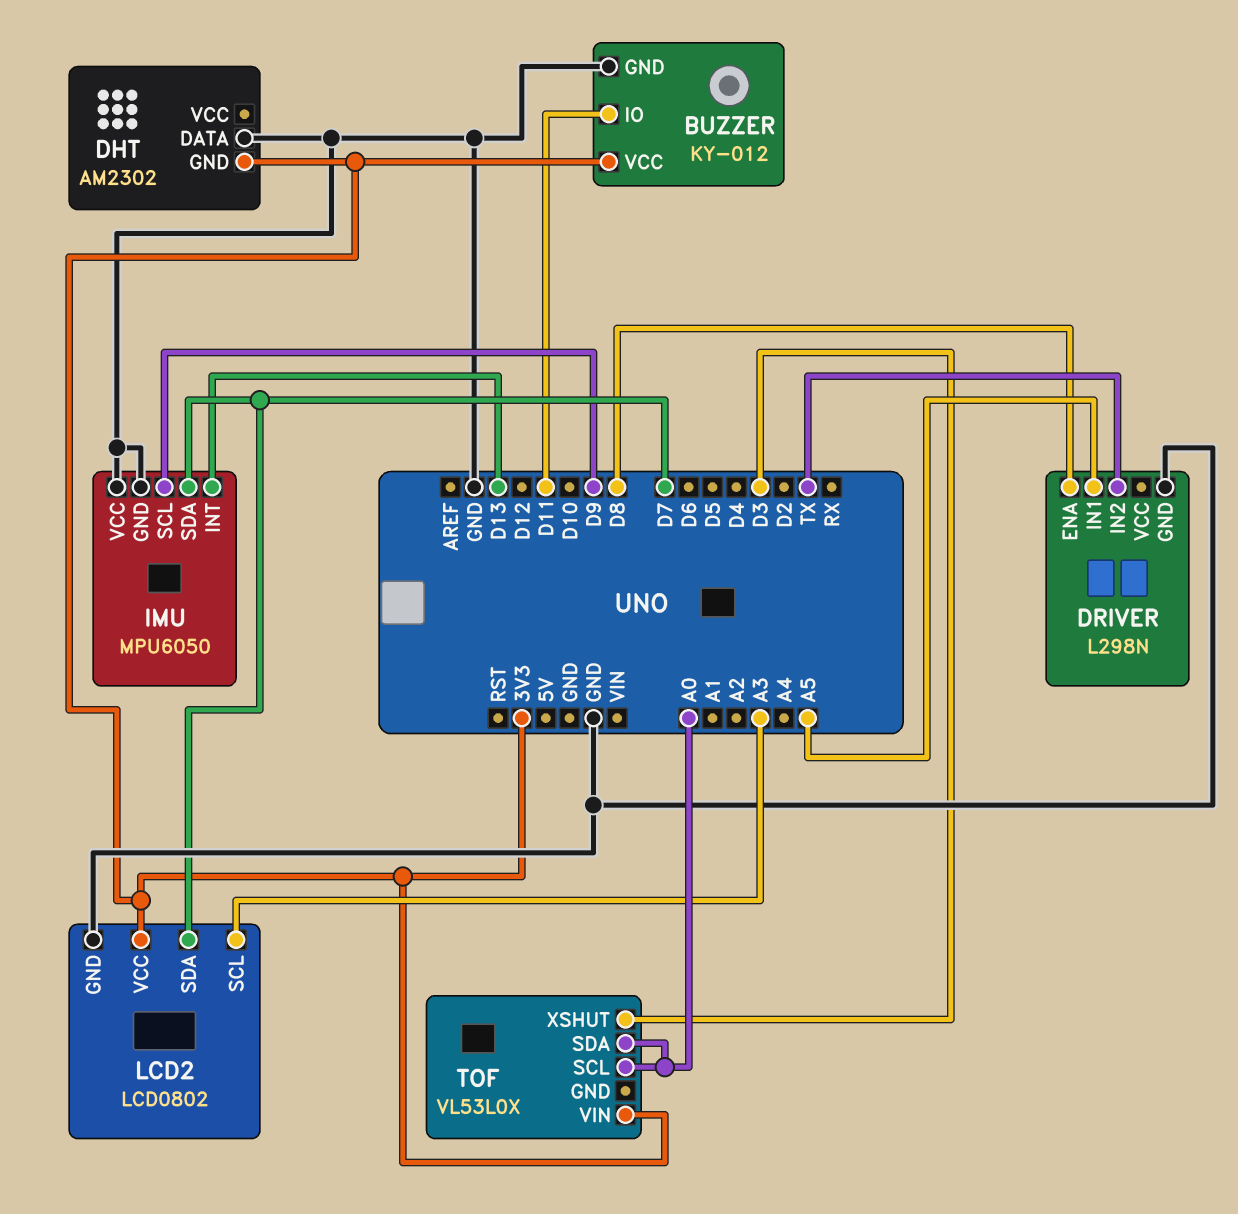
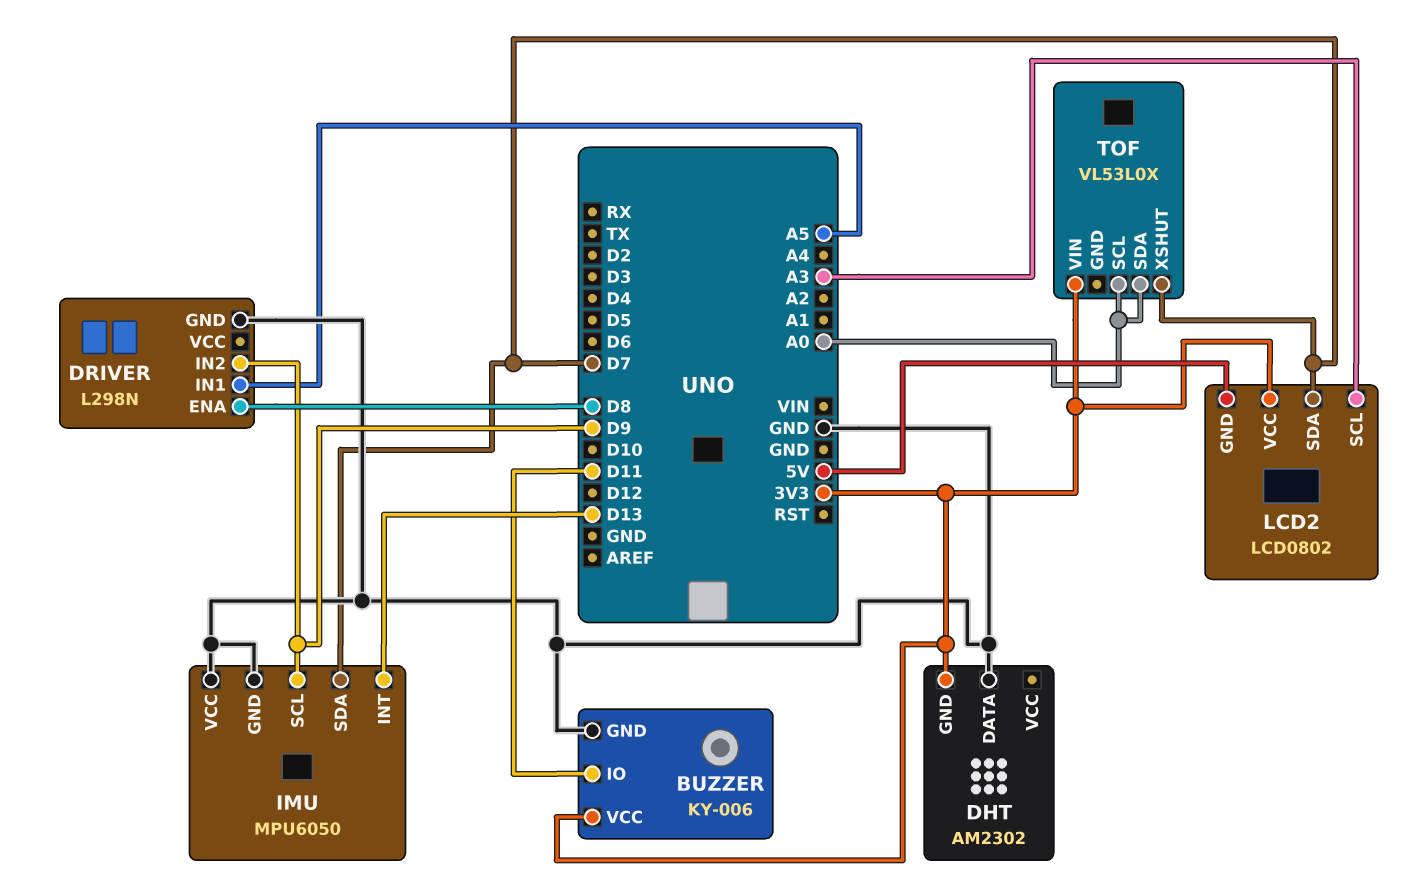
BUZZER: KY-012 -> KY-006
DRIVER pin IN2: TX -> D9
LCD2 pin GND: GND -> 5V
TOF pin XSHUT: D3 -> D7

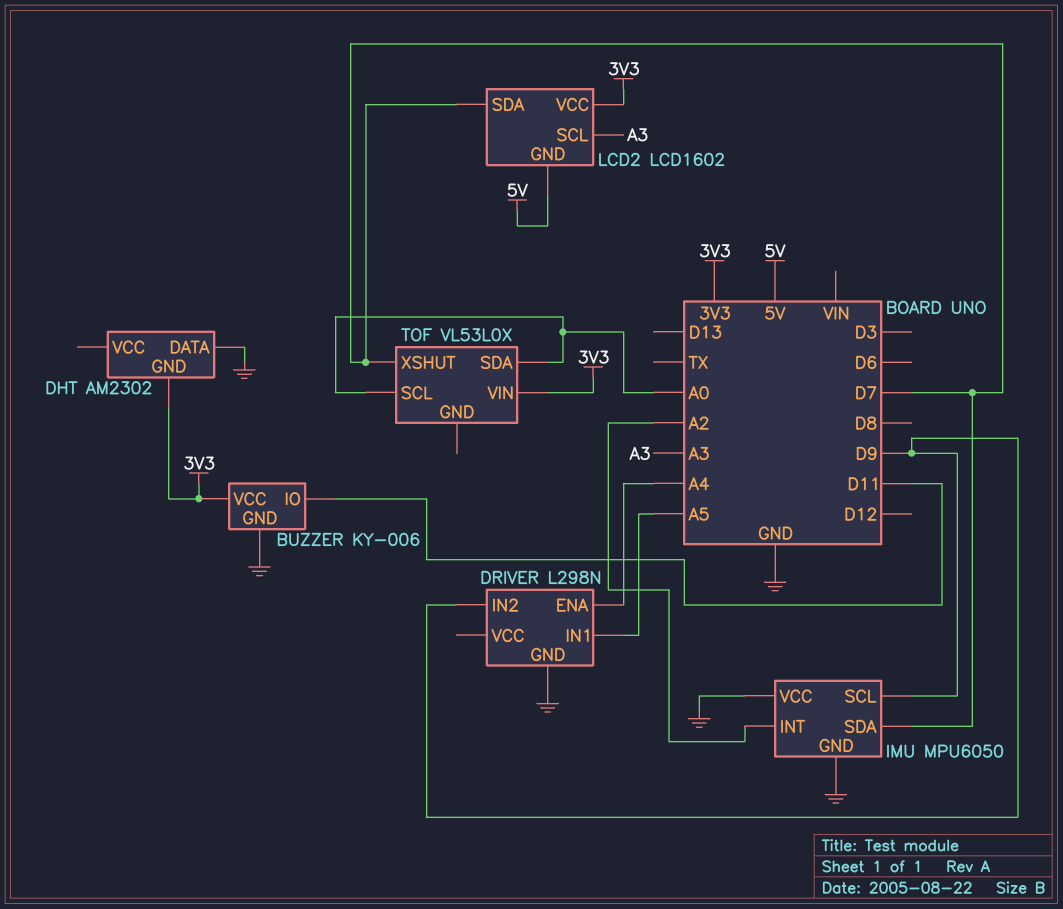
DRIVER pin ENA: D8 -> A4
IMU pin INT: D13 -> A2
LCD2: LCD0802 -> LCD1602

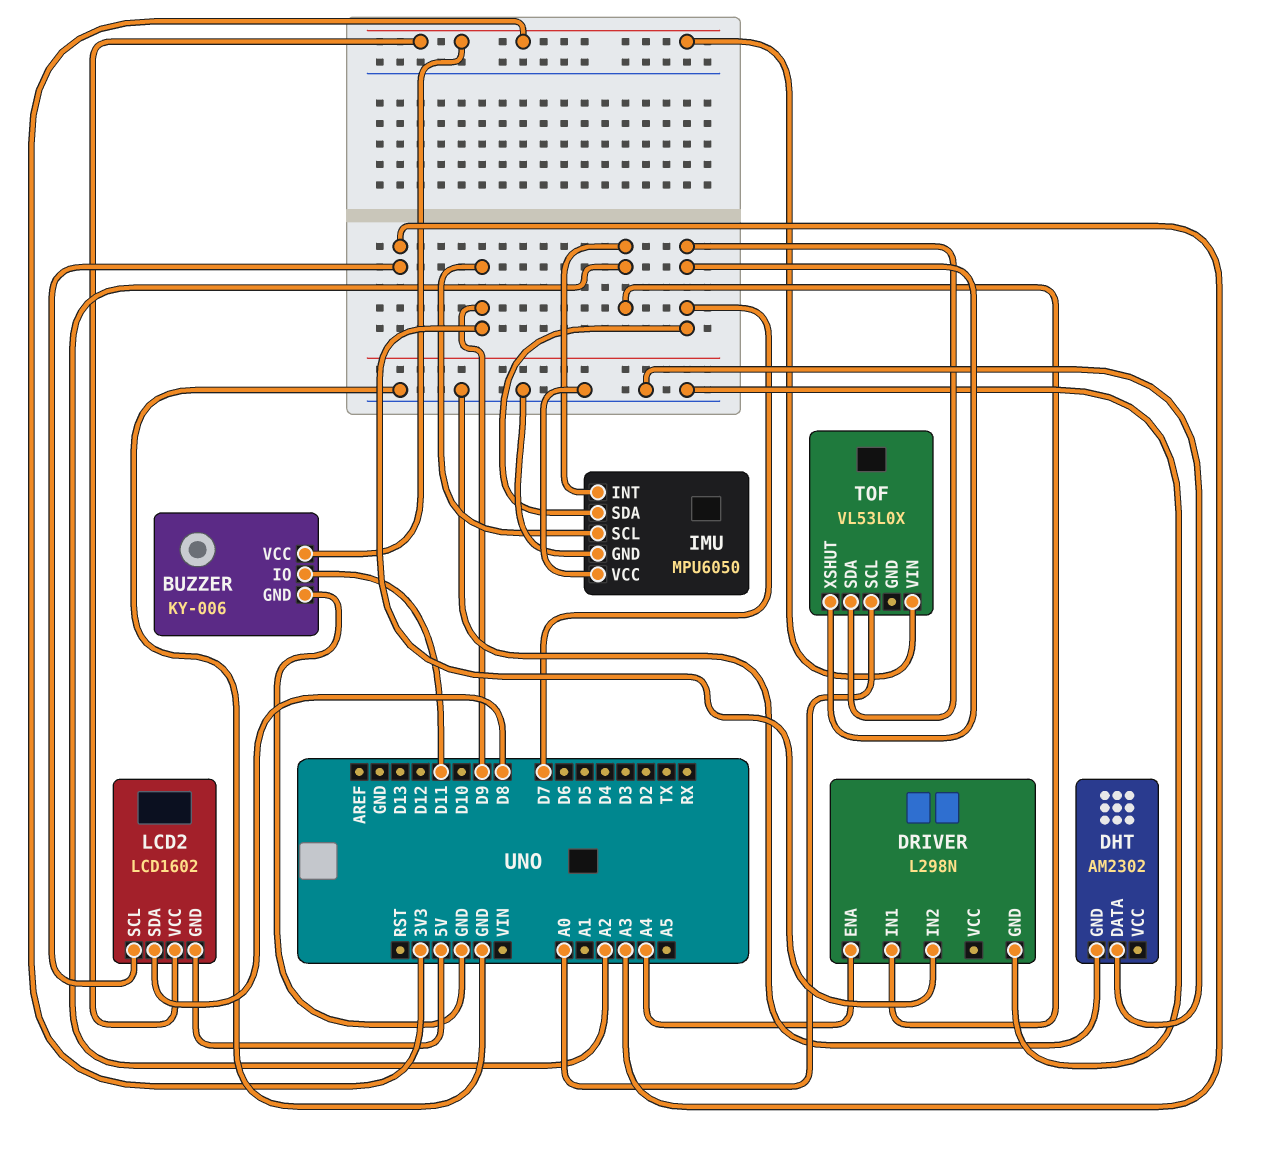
DHT pin GND: 3V3 -> GND
DRIVER pin IN1: A5 -> A2
LCD2 pin SDA: D7 -> D8
TOF pin SDA: A0 -> D7

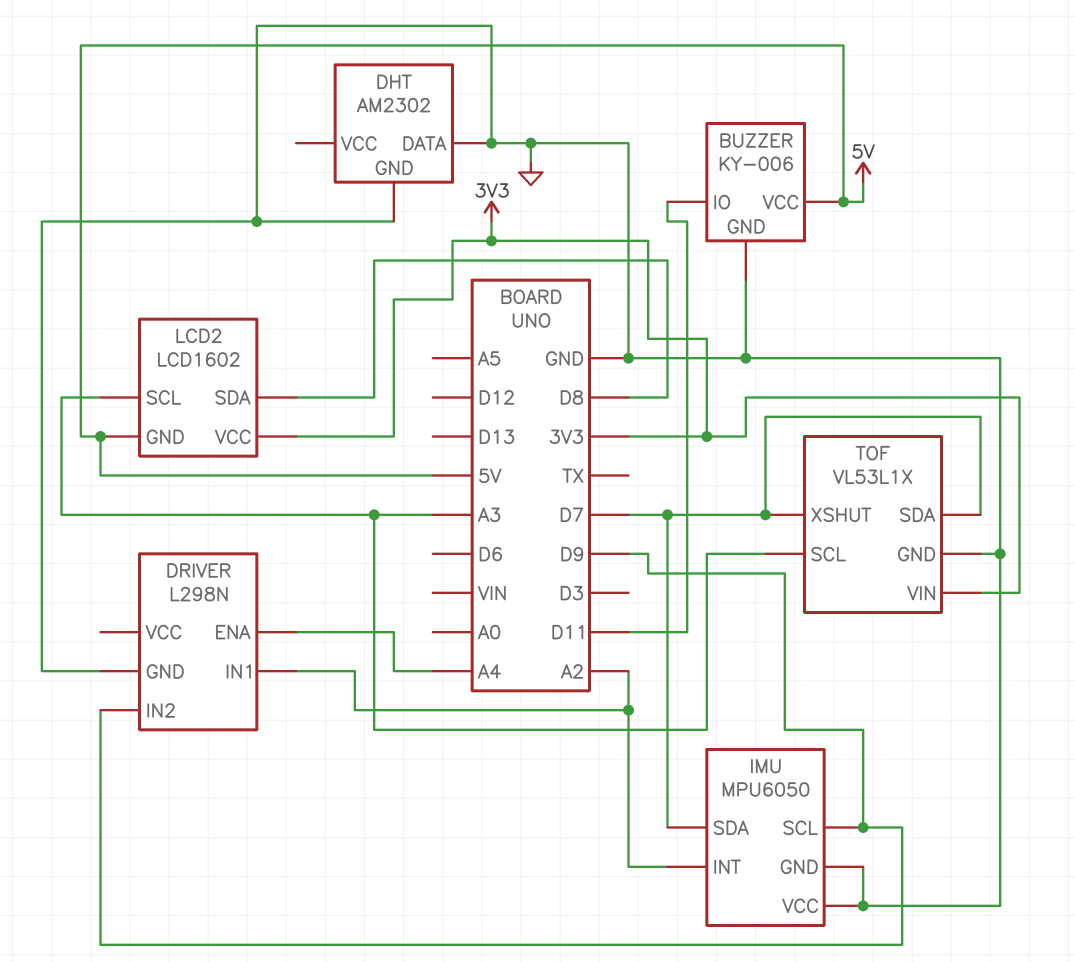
BUZZER pin VCC: 3V3 -> 5V
TOF: VL53L0X -> VL53L1X
TOF pin GND: none -> GND
TOF pin SCL: A0 -> A3

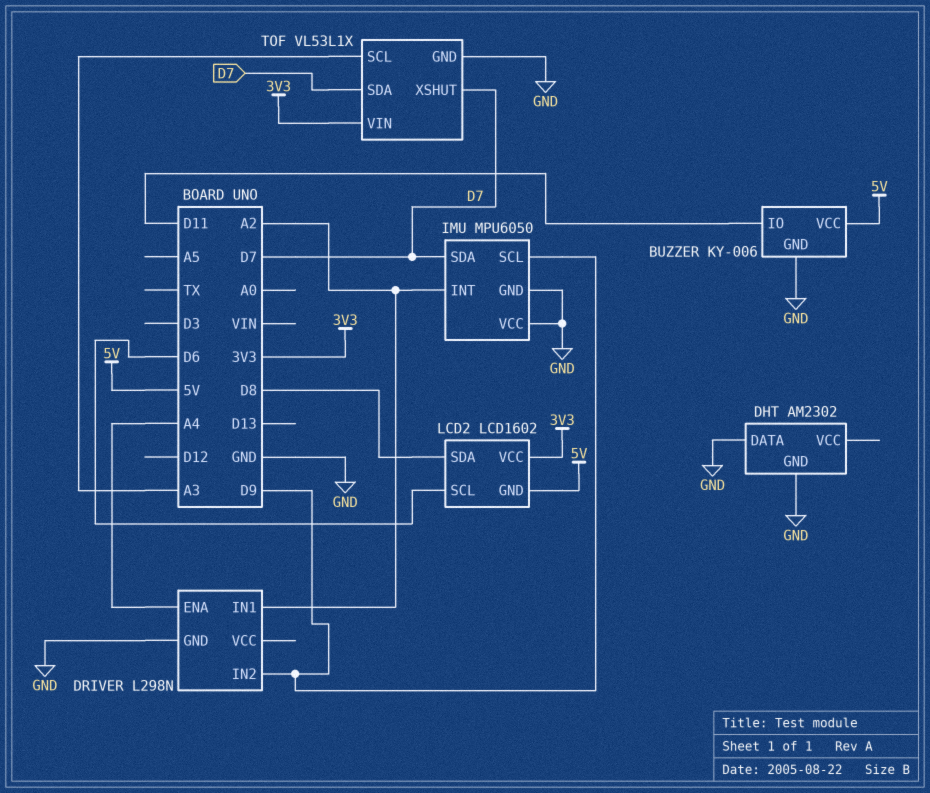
LCD2 pin SCL: A3 -> D6

